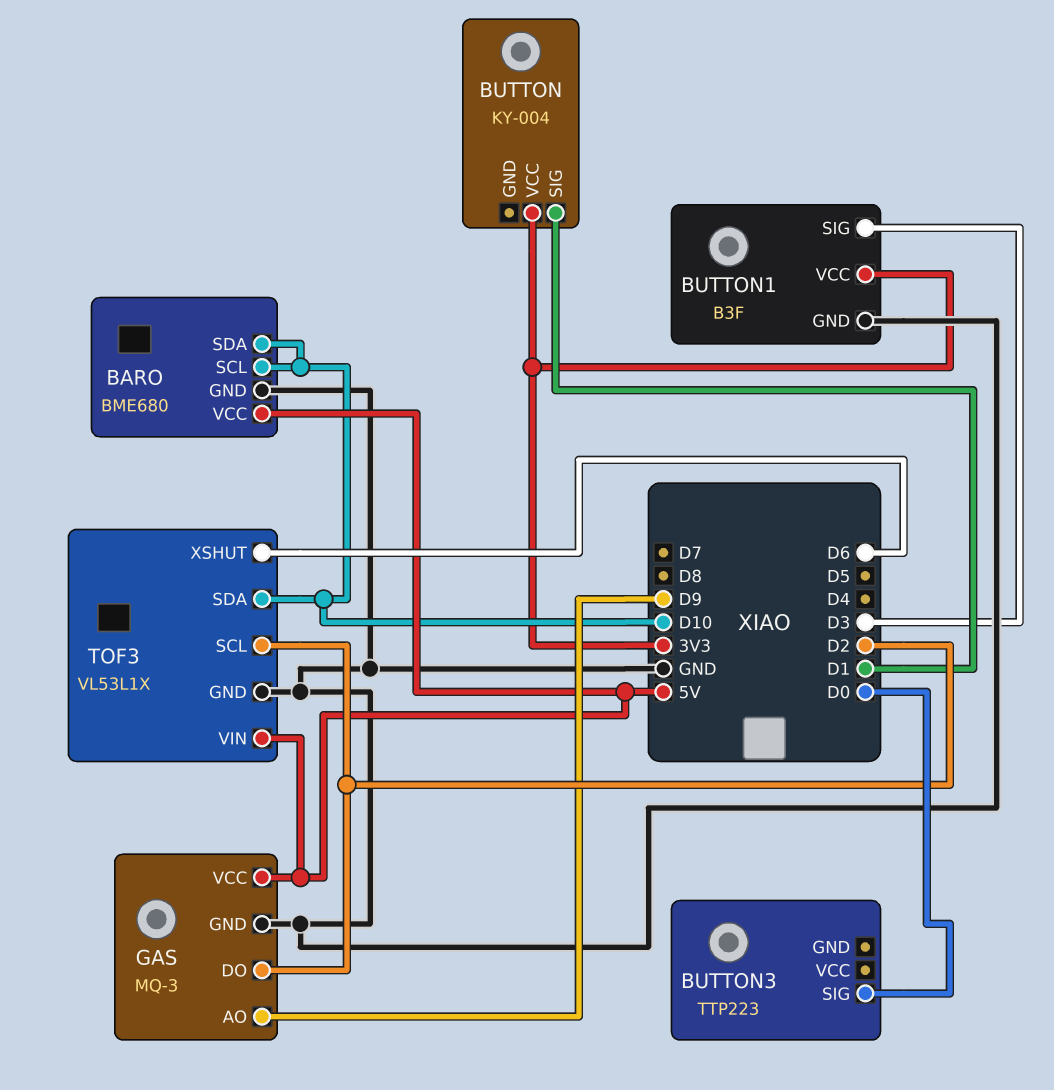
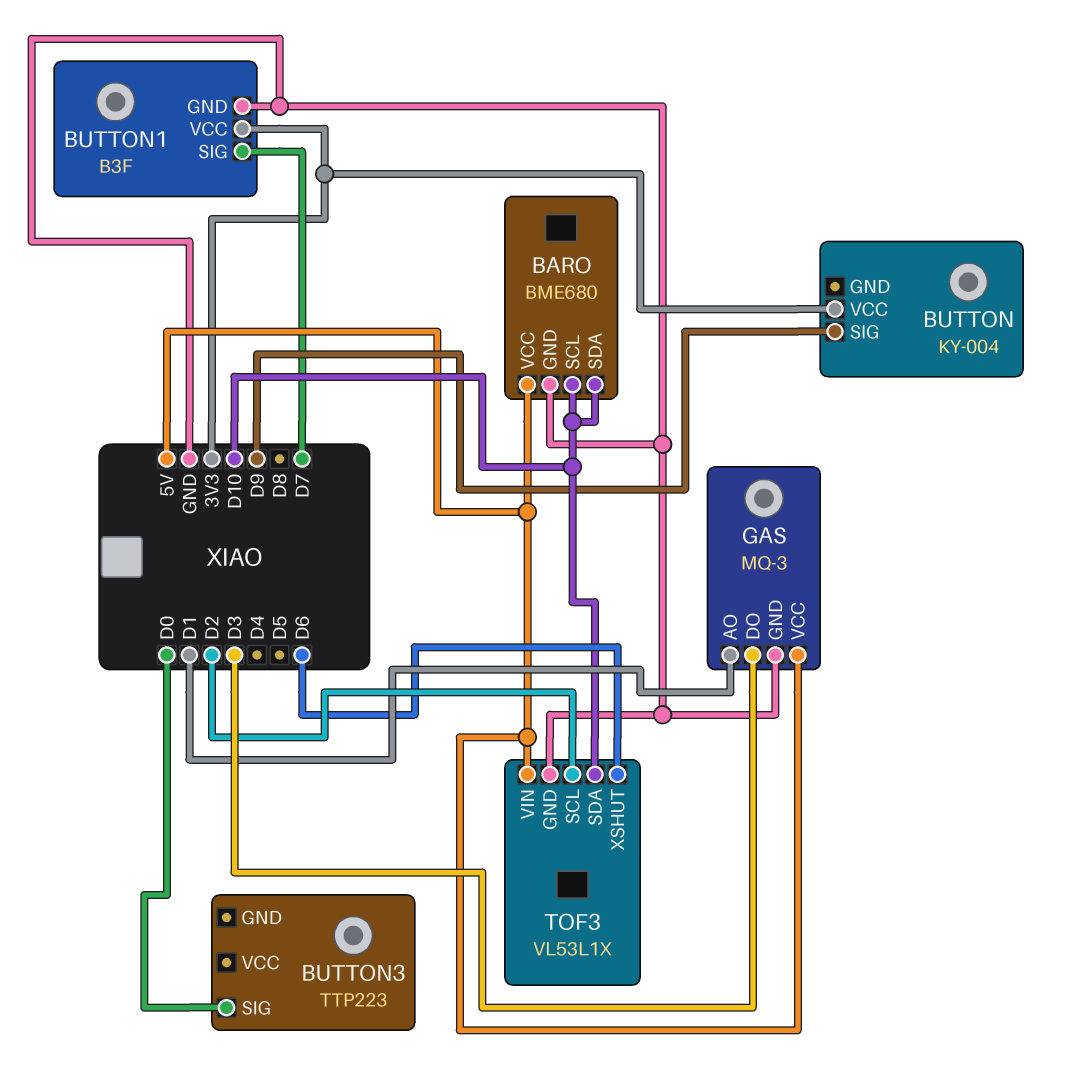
BUTTON pin SIG: D1 -> D9
BUTTON1 pin SIG: D3 -> D7
GAS pin AO: D9 -> D1
GAS pin DO: D2 -> D3

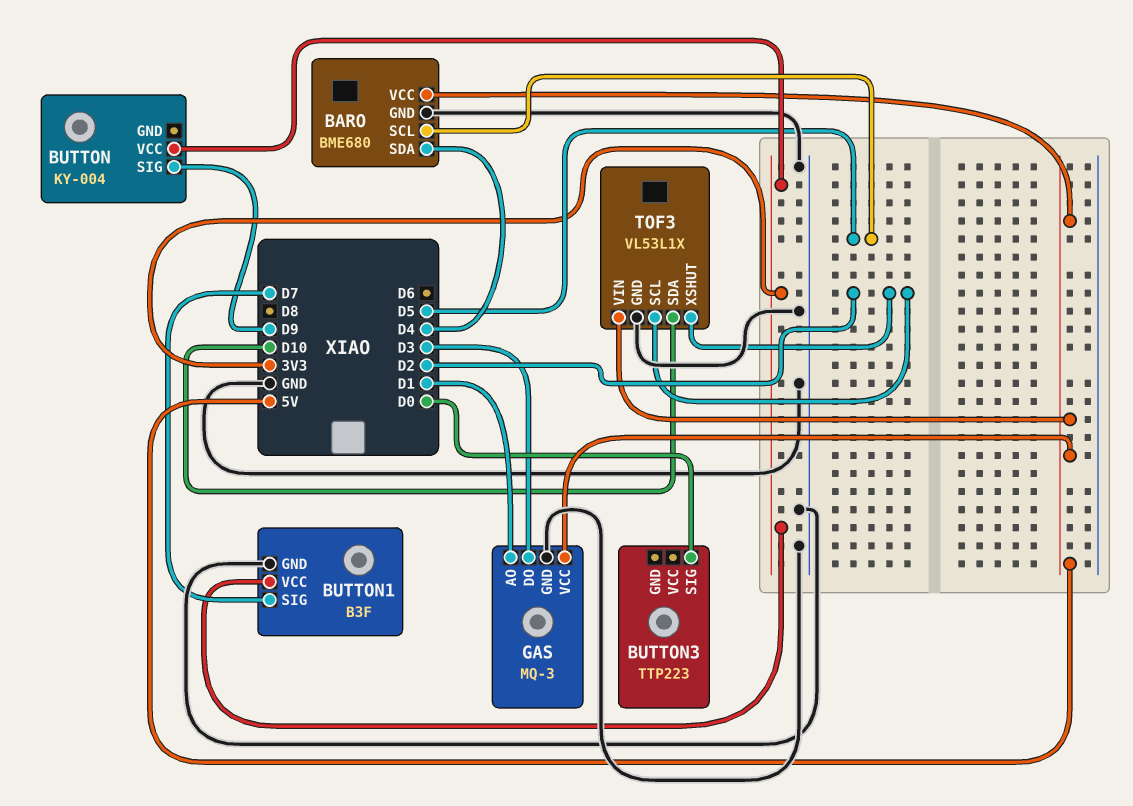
BARO pin SCL: D10 -> D5
BARO pin SDA: D10 -> D4
TOF3 pin XSHUT: D6 -> D2

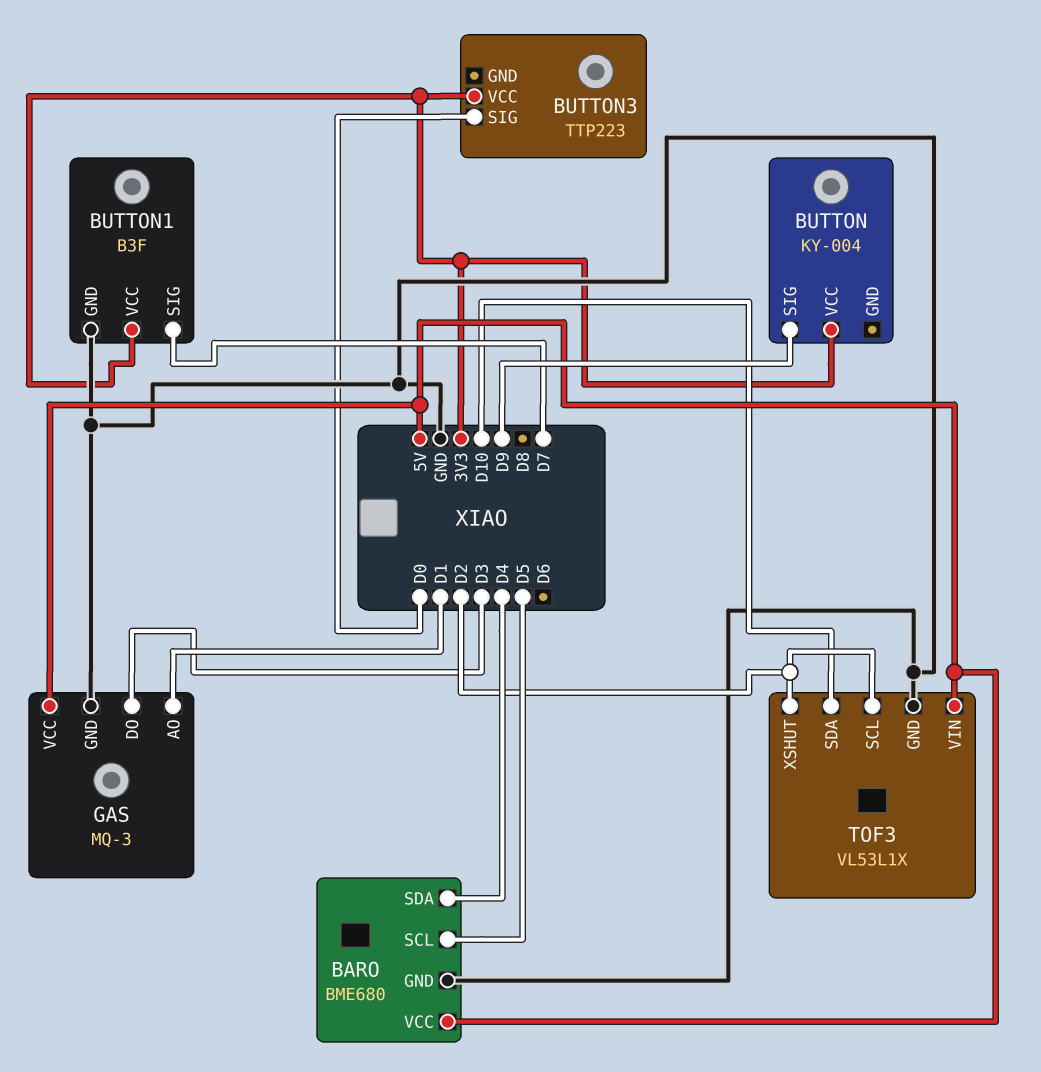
BUTTON3 pin VCC: none -> 3V3

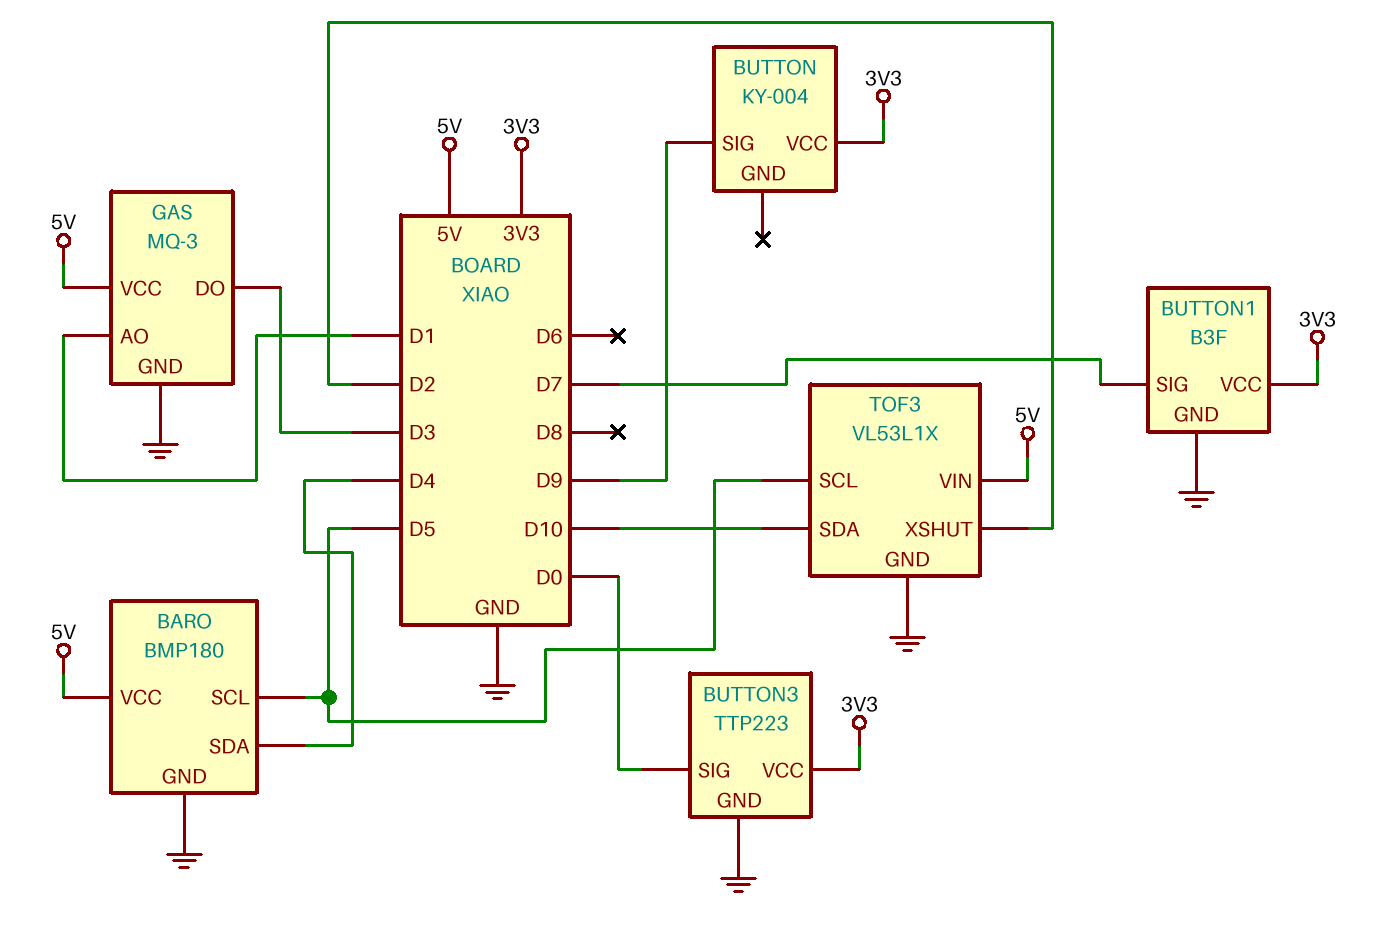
BARO: BME680 -> BMP180
BUTTON3 pin GND: none -> GND
TOF3 pin SCL: D2 -> D5

